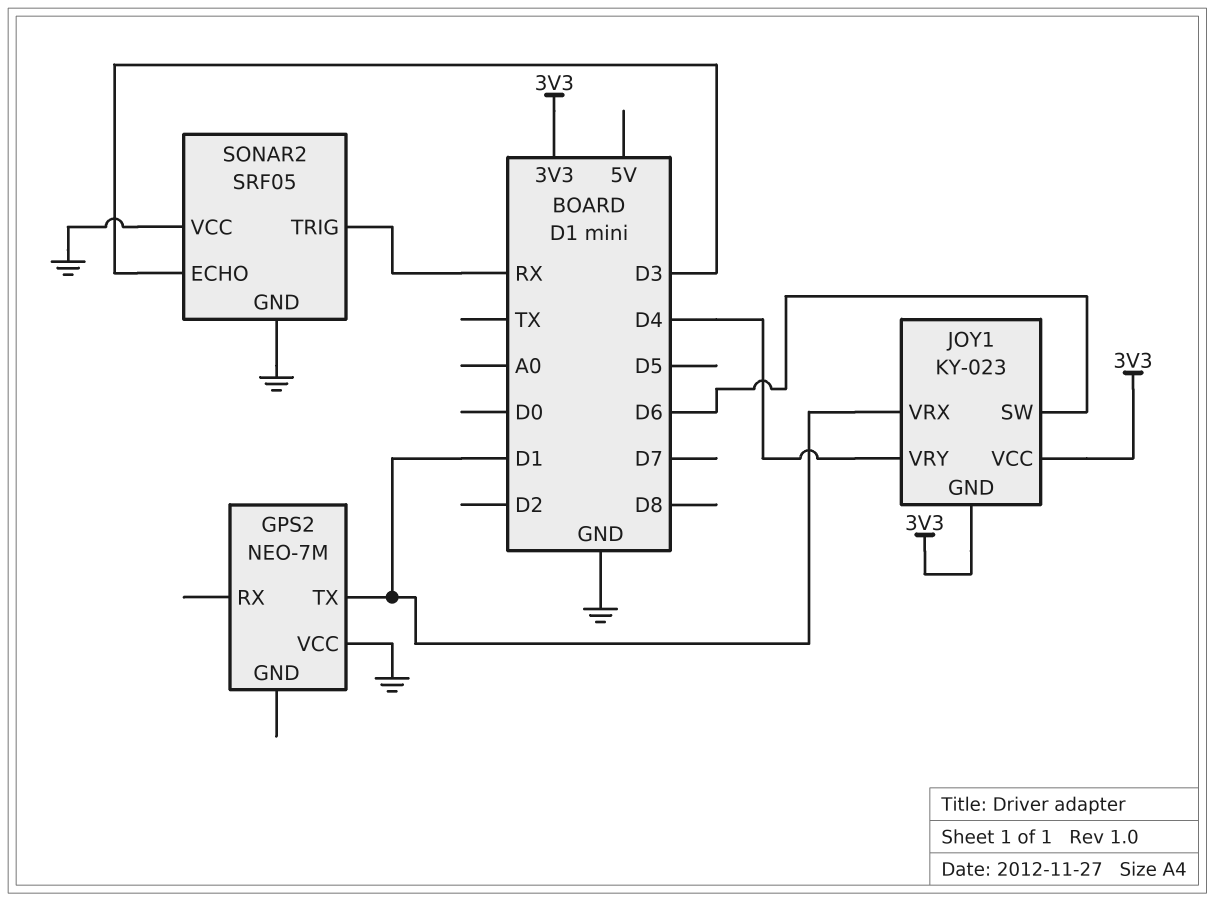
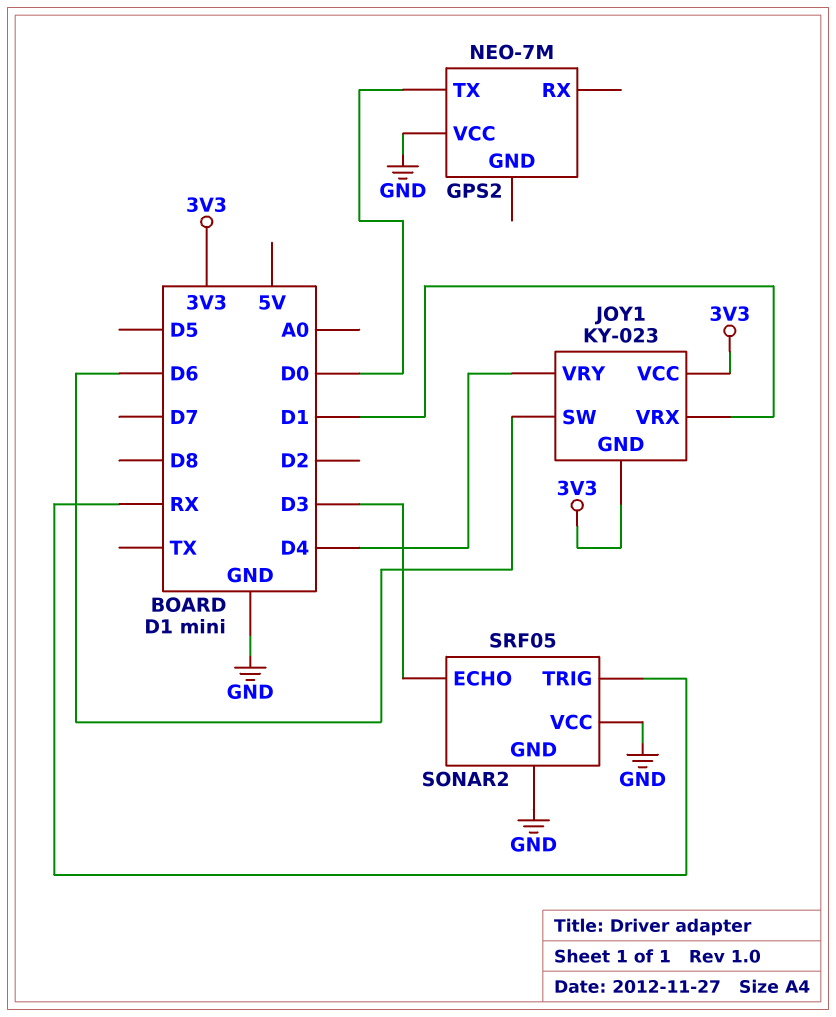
GPS2 pin TX: D1 -> D0

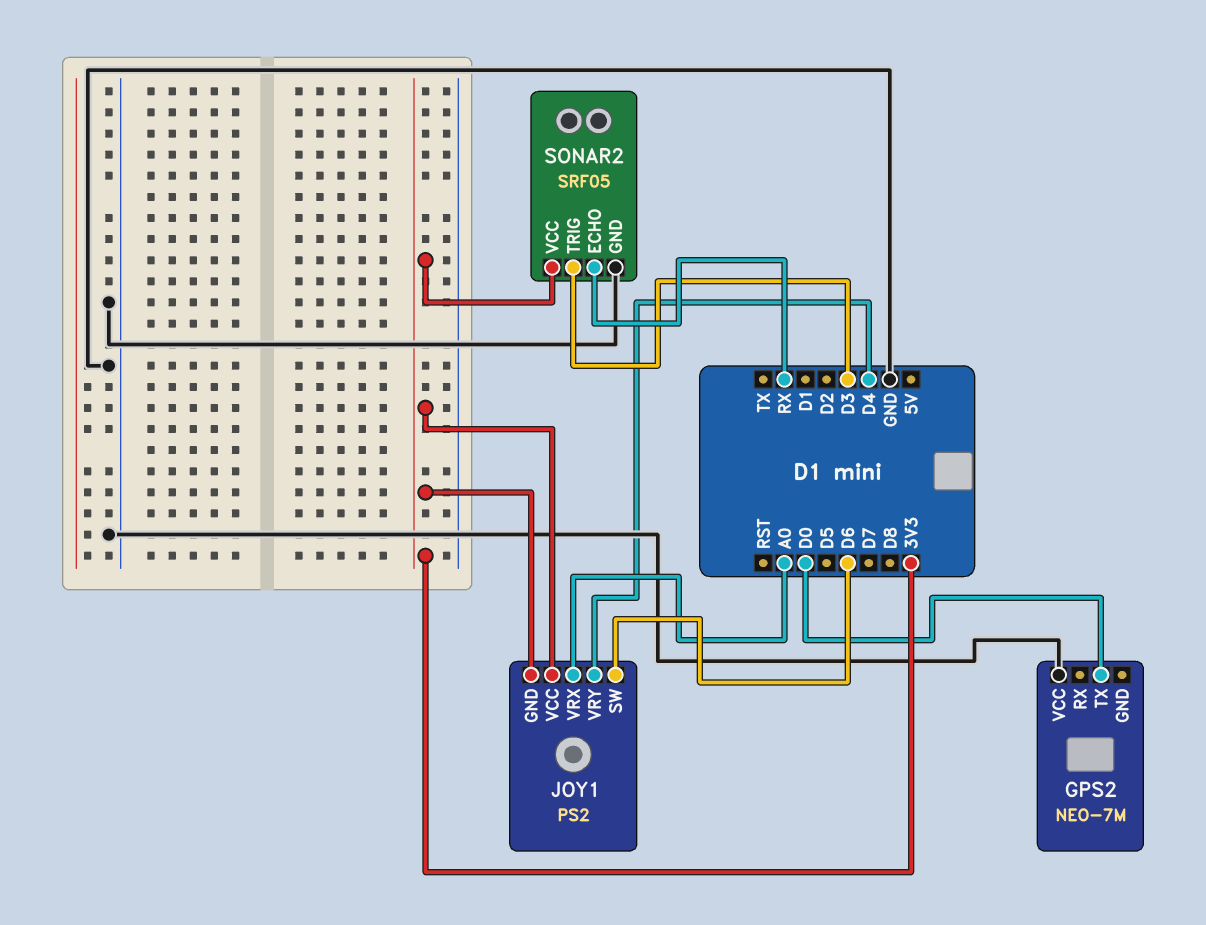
JOY1: KY-023 -> PS2
JOY1 pin VRX: D1 -> A0
SONAR2 pin ECHO: D3 -> RX
SONAR2 pin TRIG: RX -> D3
SONAR2 pin VCC: GND -> 3V3

